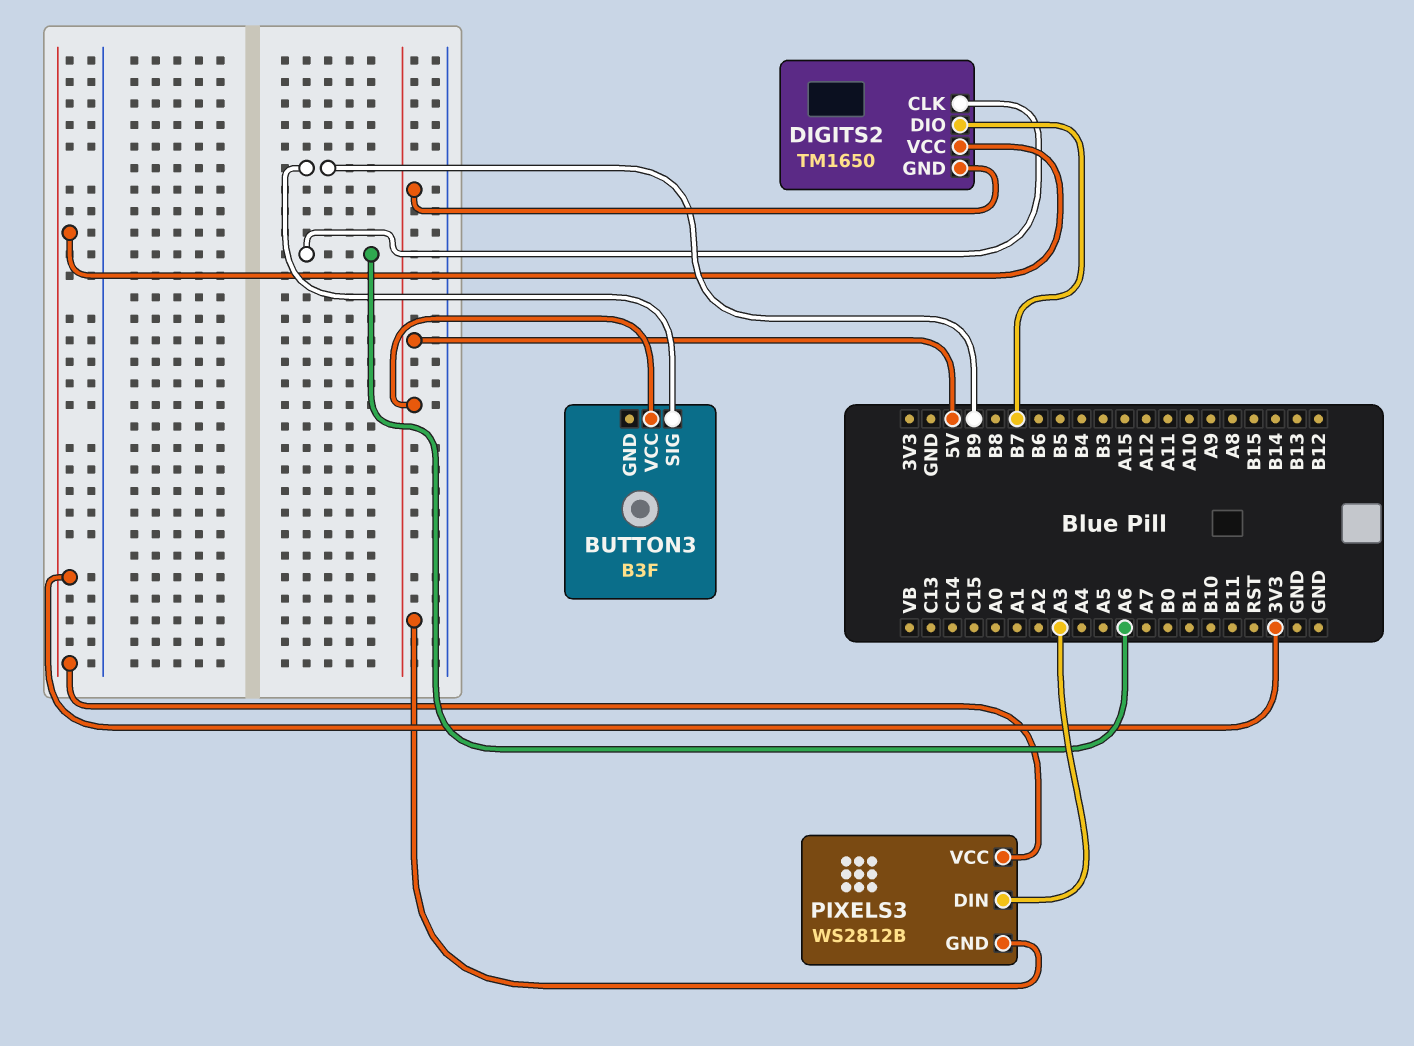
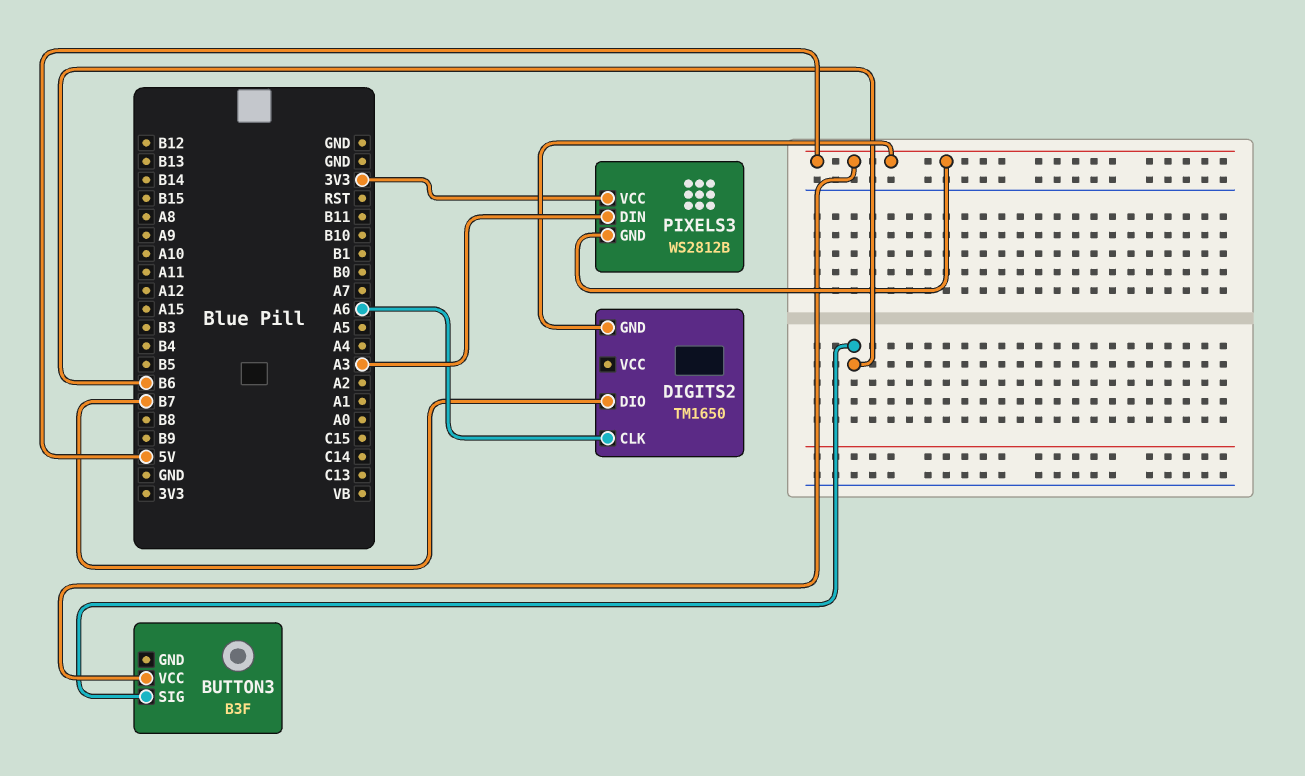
BUTTON3 pin SIG: B9 -> B6
DIGITS2 pin VCC: 3V3 -> none

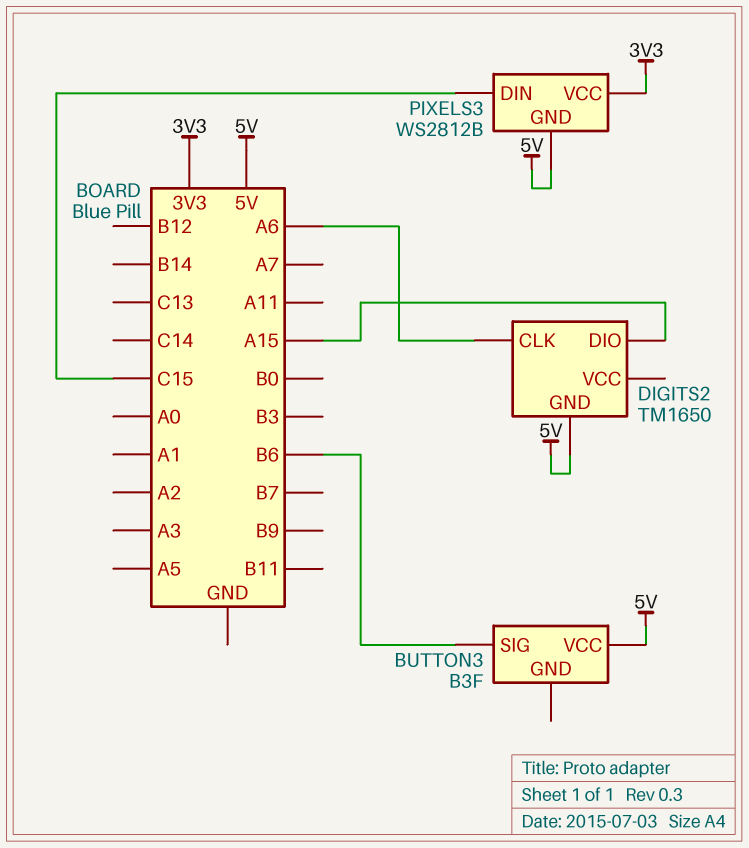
DIGITS2 pin DIO: B7 -> A15
PIXELS3 pin DIN: A3 -> C15

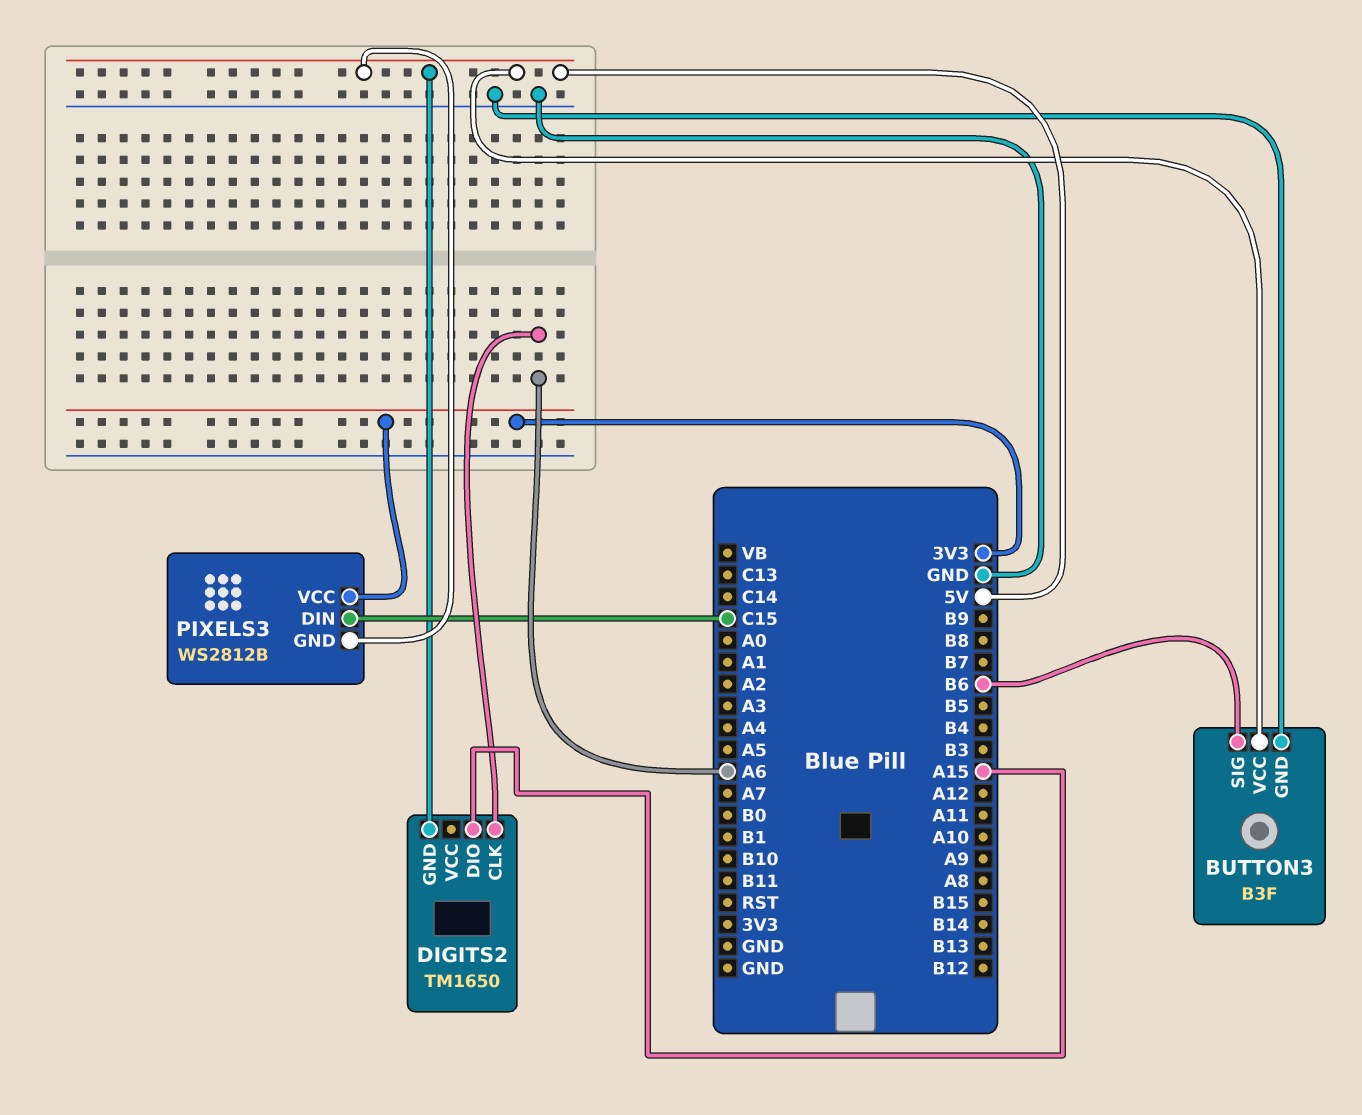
BUTTON3 pin GND: none -> GND

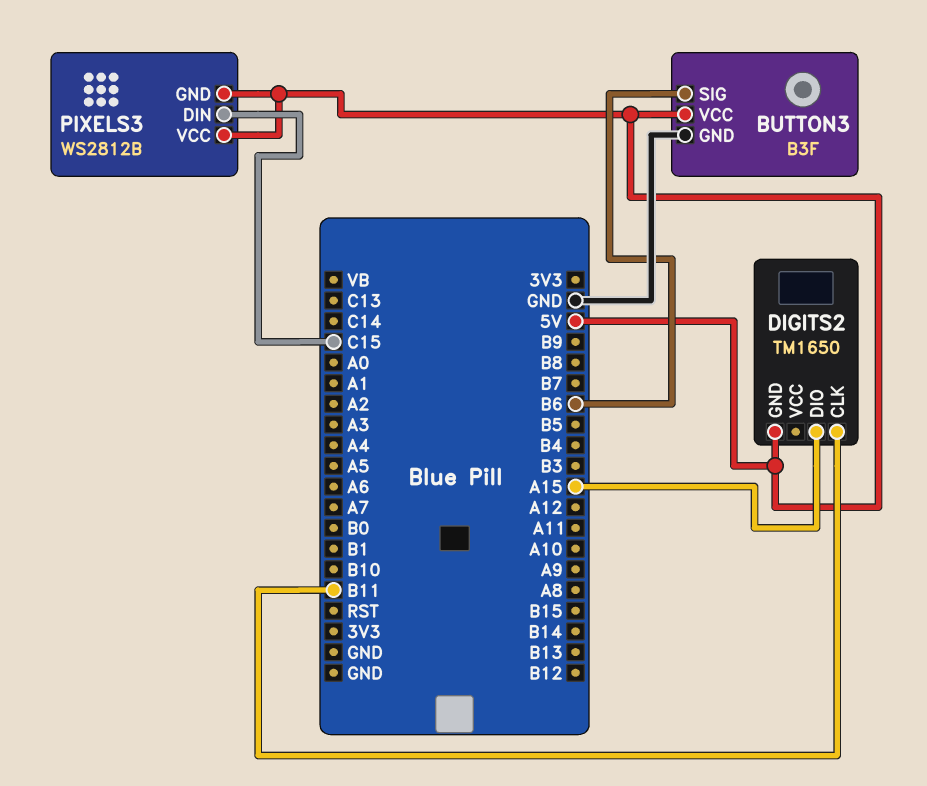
DIGITS2 pin CLK: A6 -> B11
PIXELS3 pin VCC: 3V3 -> 5V

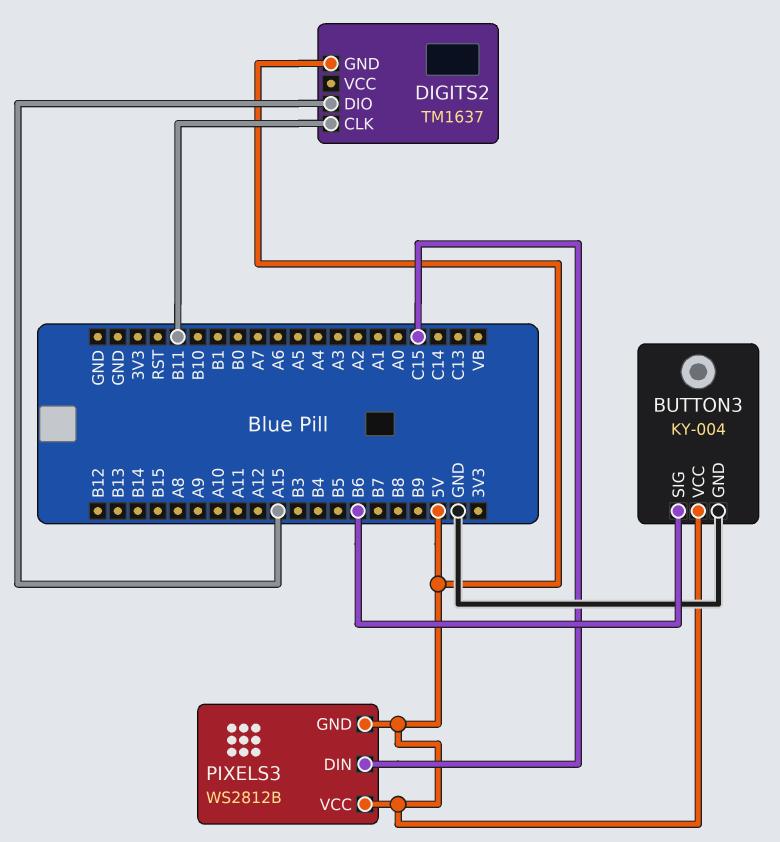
BUTTON3: B3F -> KY-004
DIGITS2: TM1650 -> TM1637

